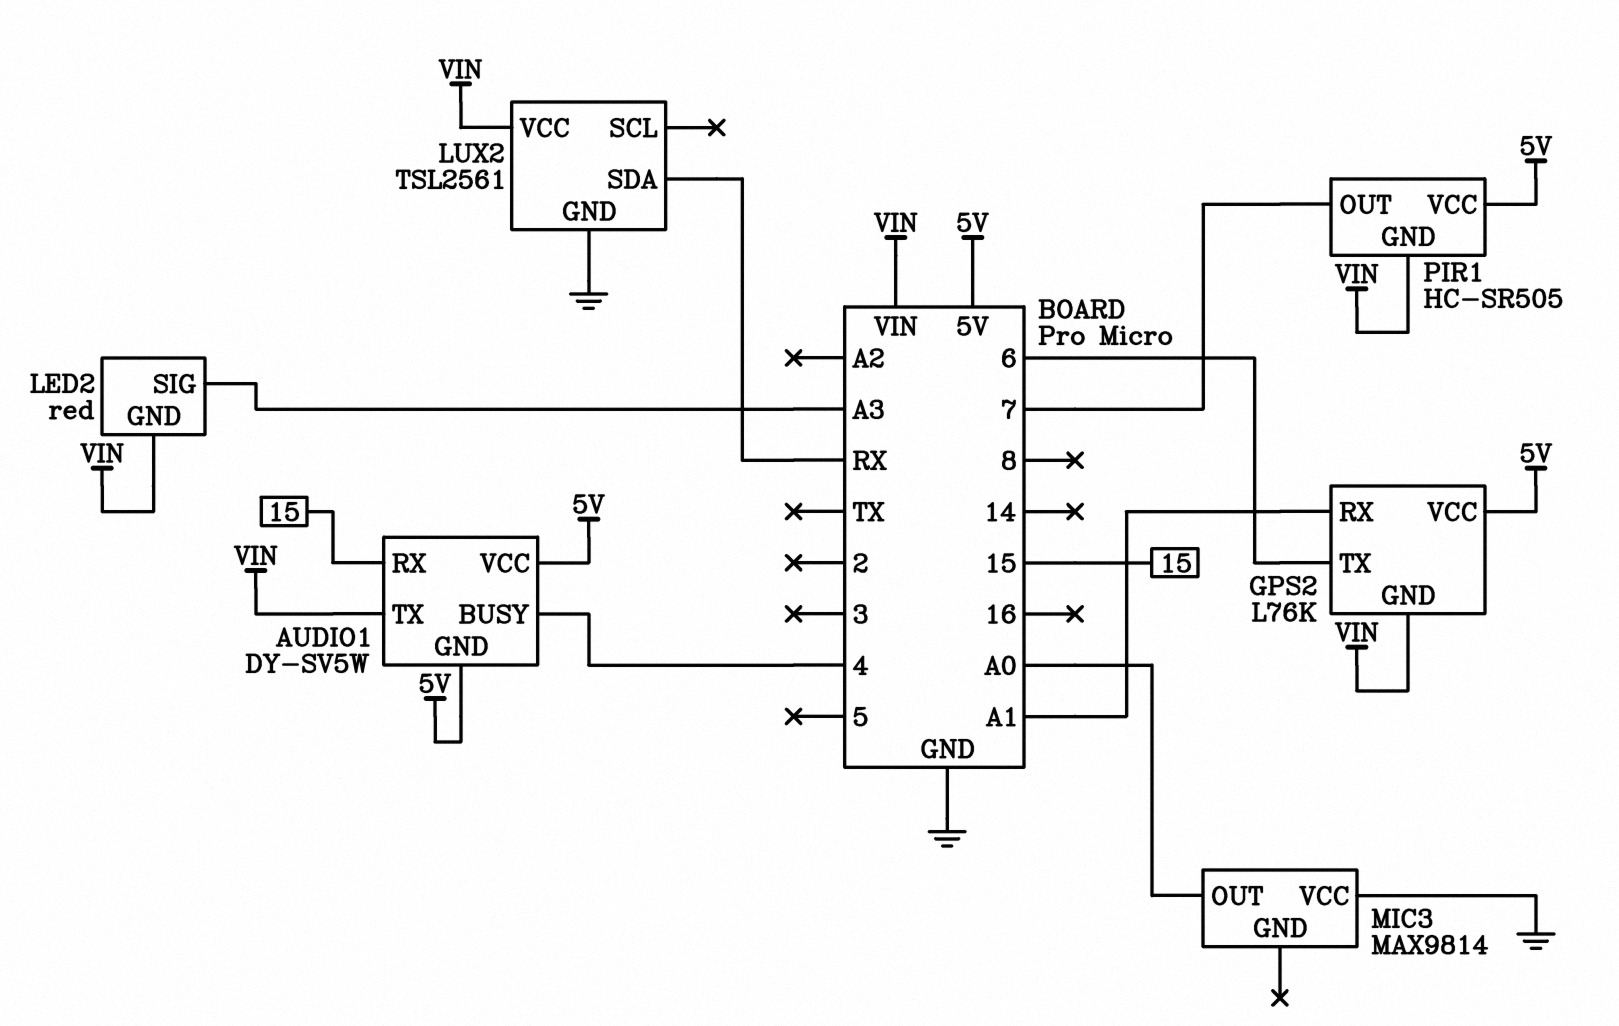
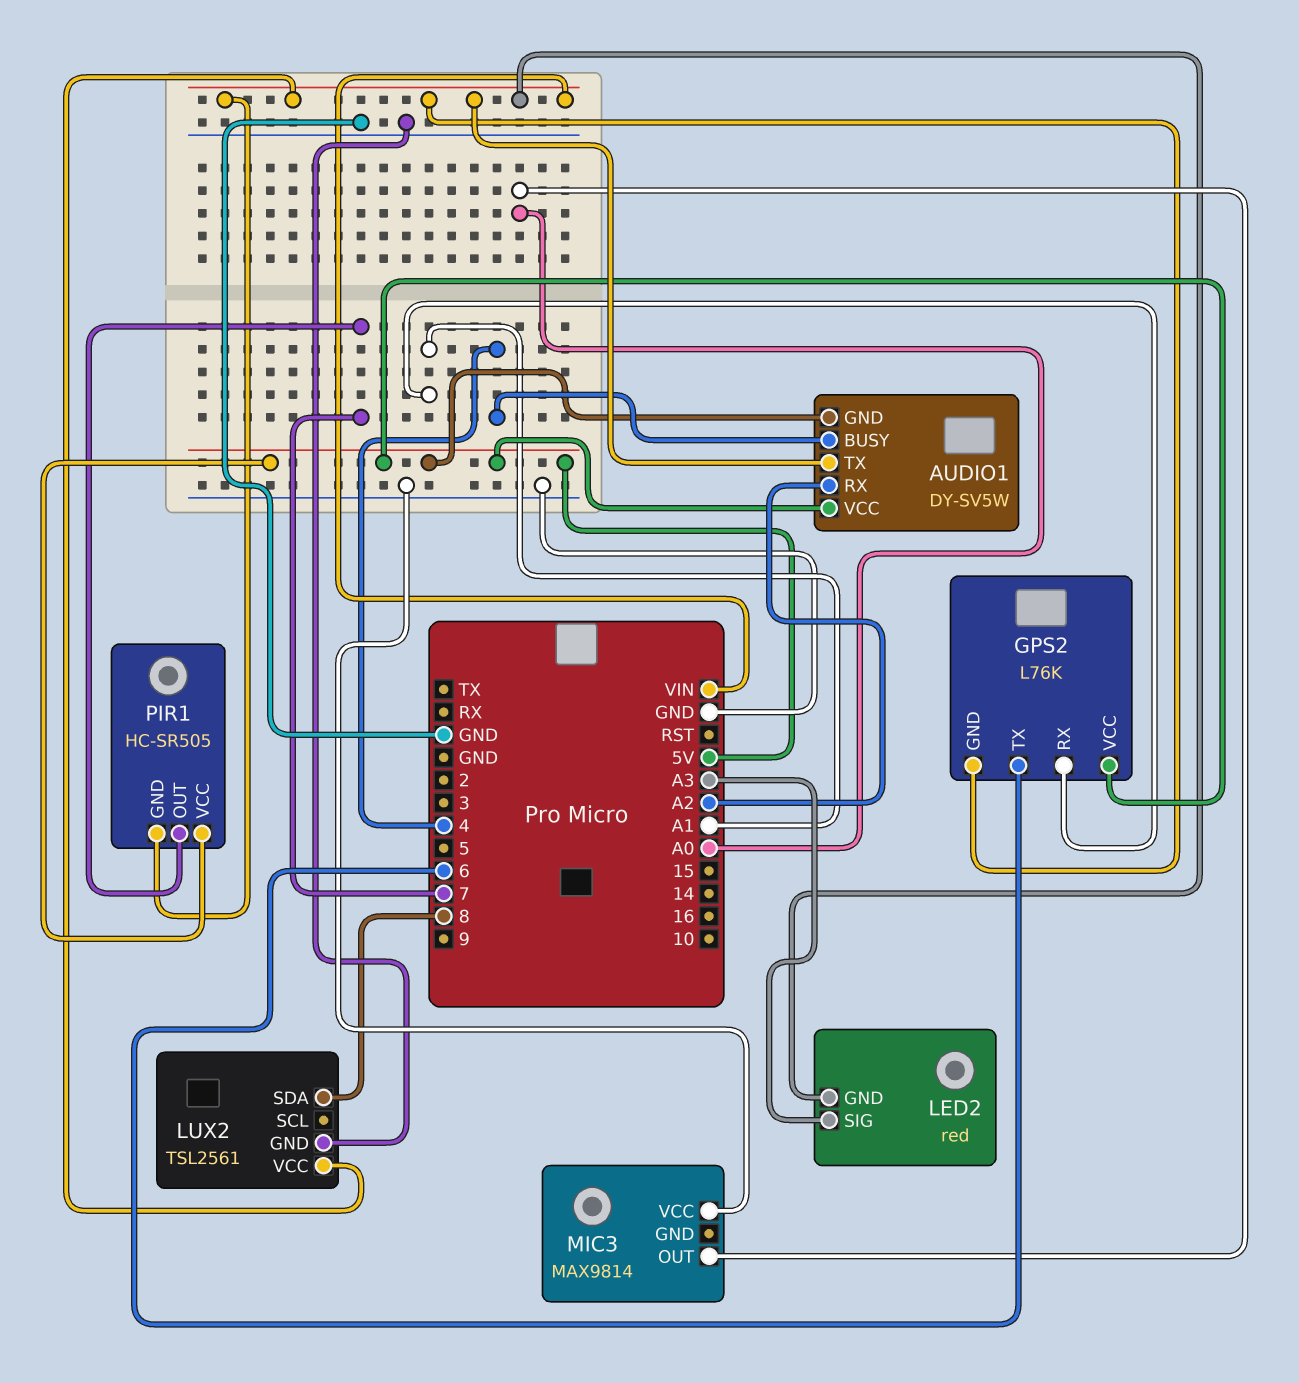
AUDIO1 pin RX: 15 -> A2
LUX2 pin SDA: RX -> 8

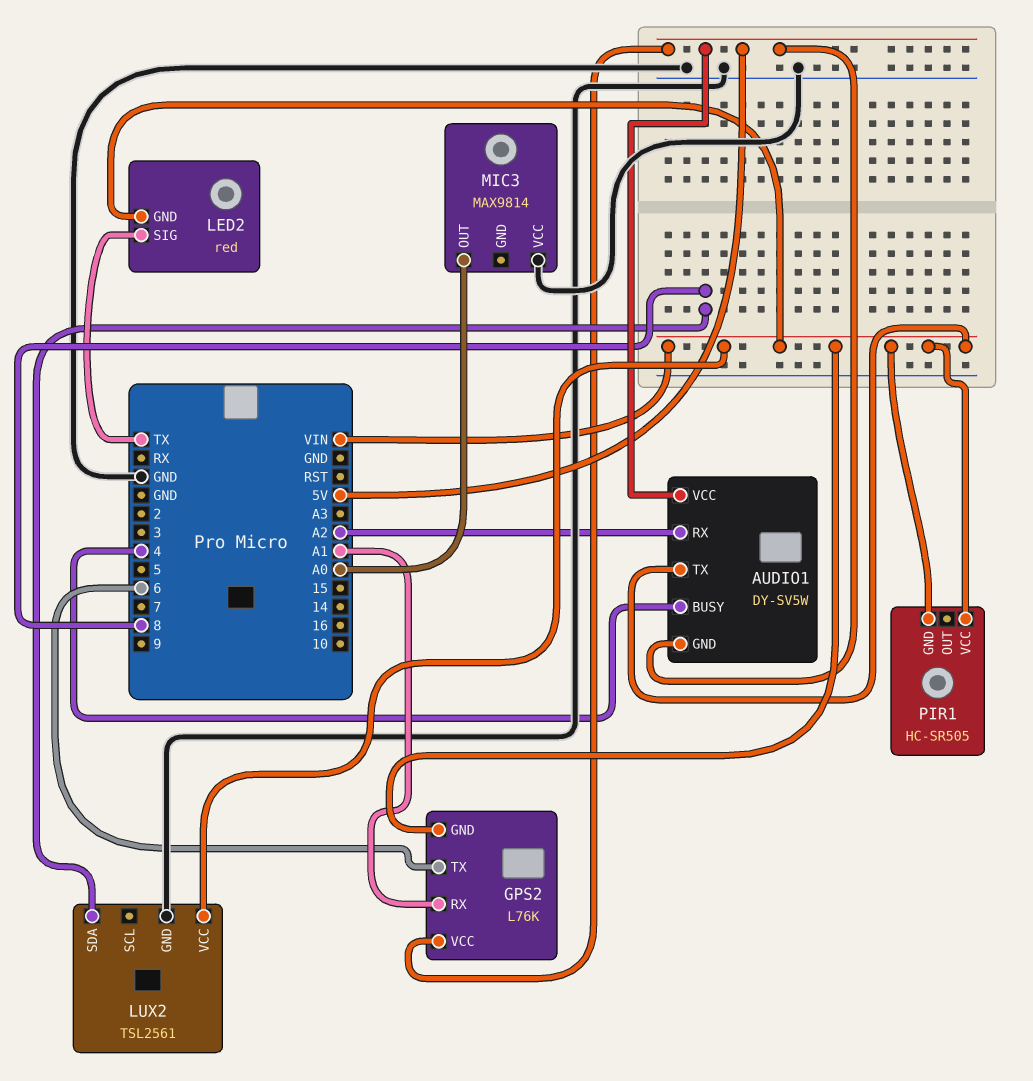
LED2 pin SIG: A3 -> TX
PIR1 pin OUT: 7 -> none
PIR1 pin VCC: 5V -> VIN

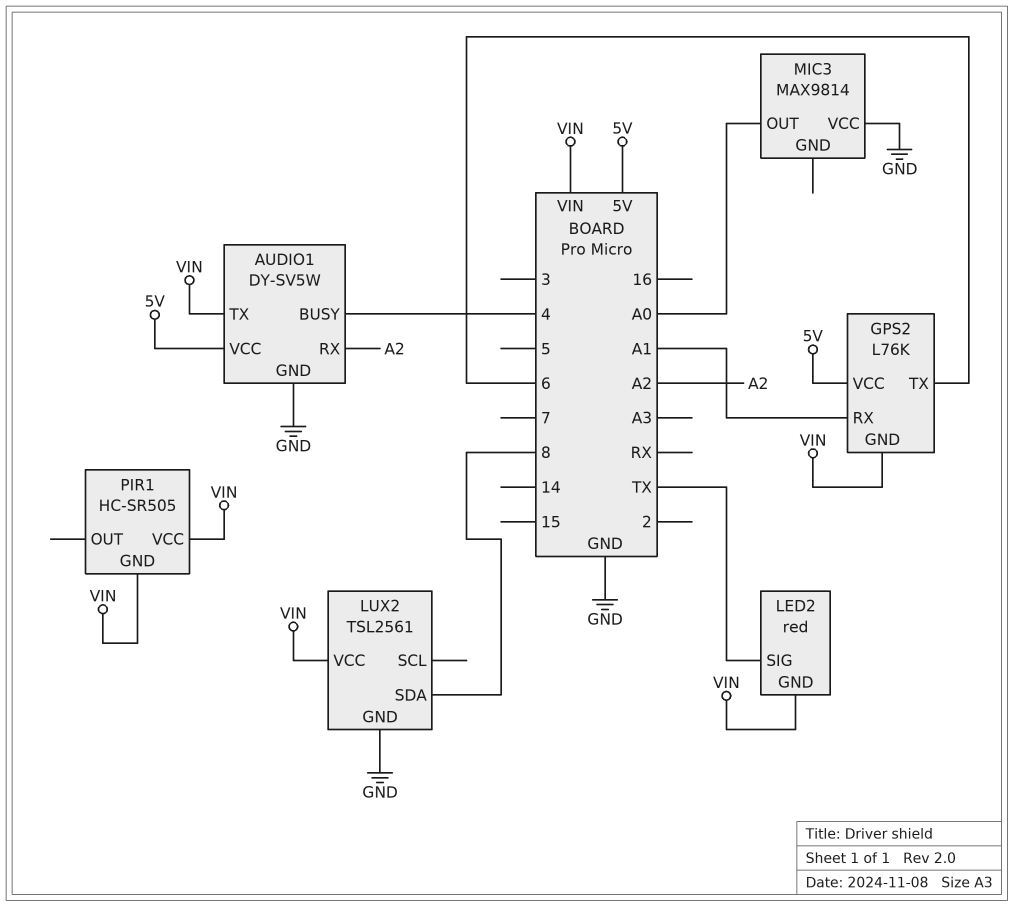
AUDIO1 pin GND: 5V -> GND

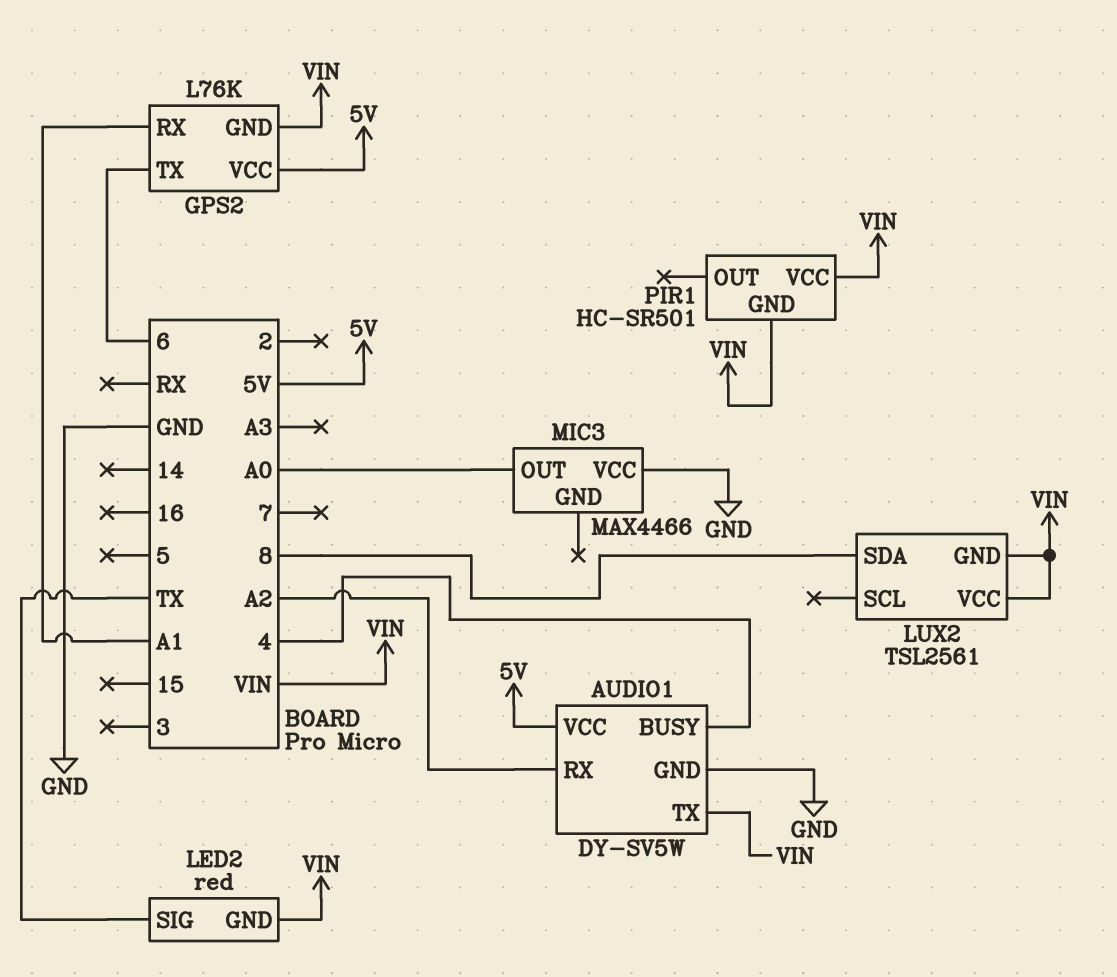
LUX2 pin GND: GND -> VIN
MIC3: MAX9814 -> MAX4466
PIR1: HC-SR505 -> HC-SR501

